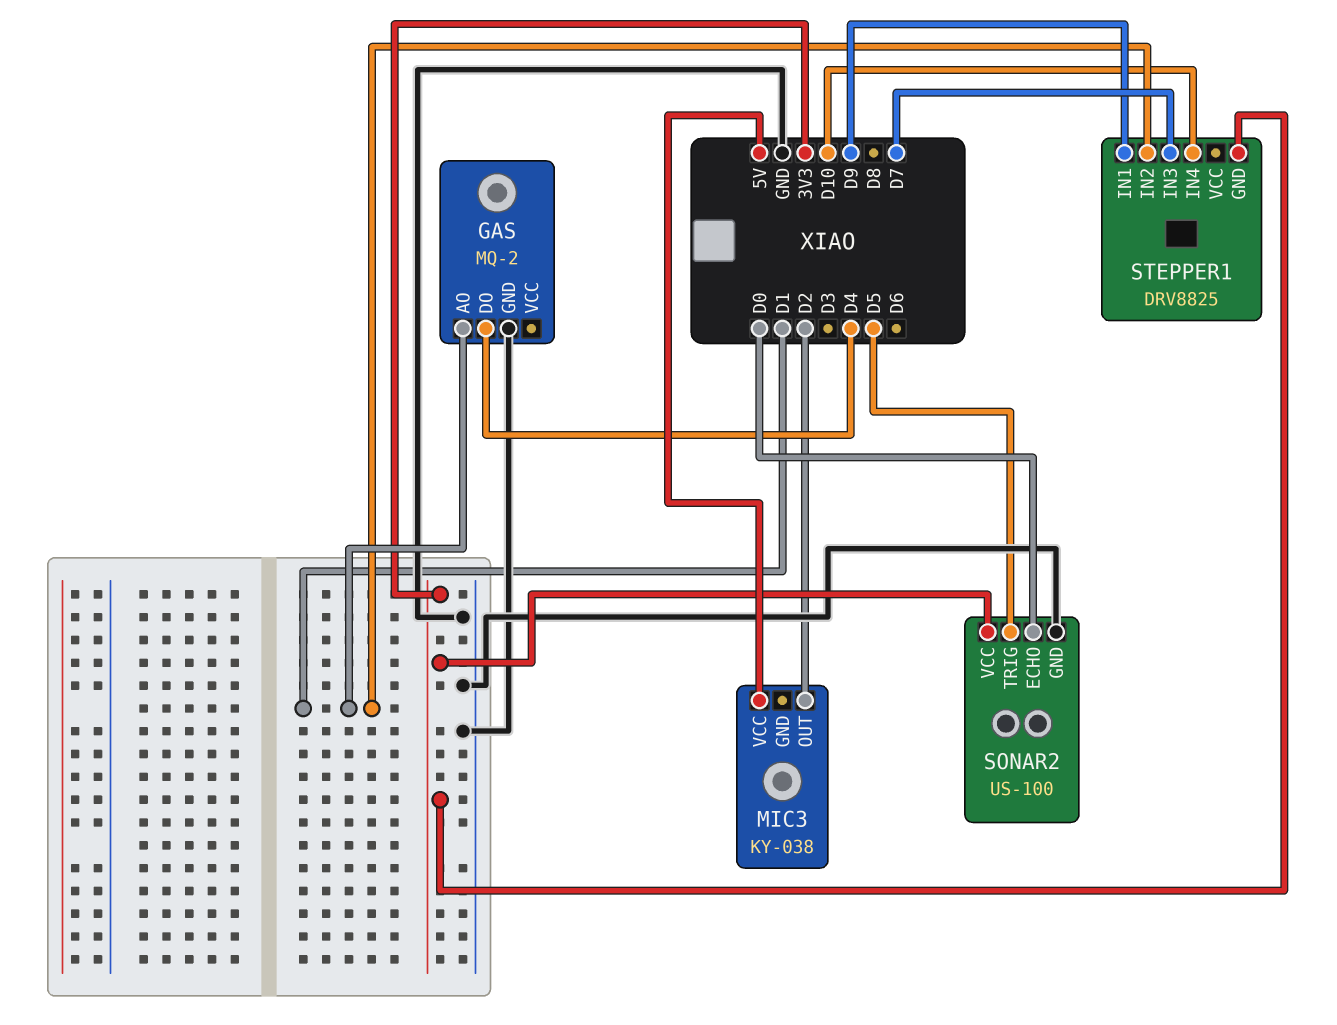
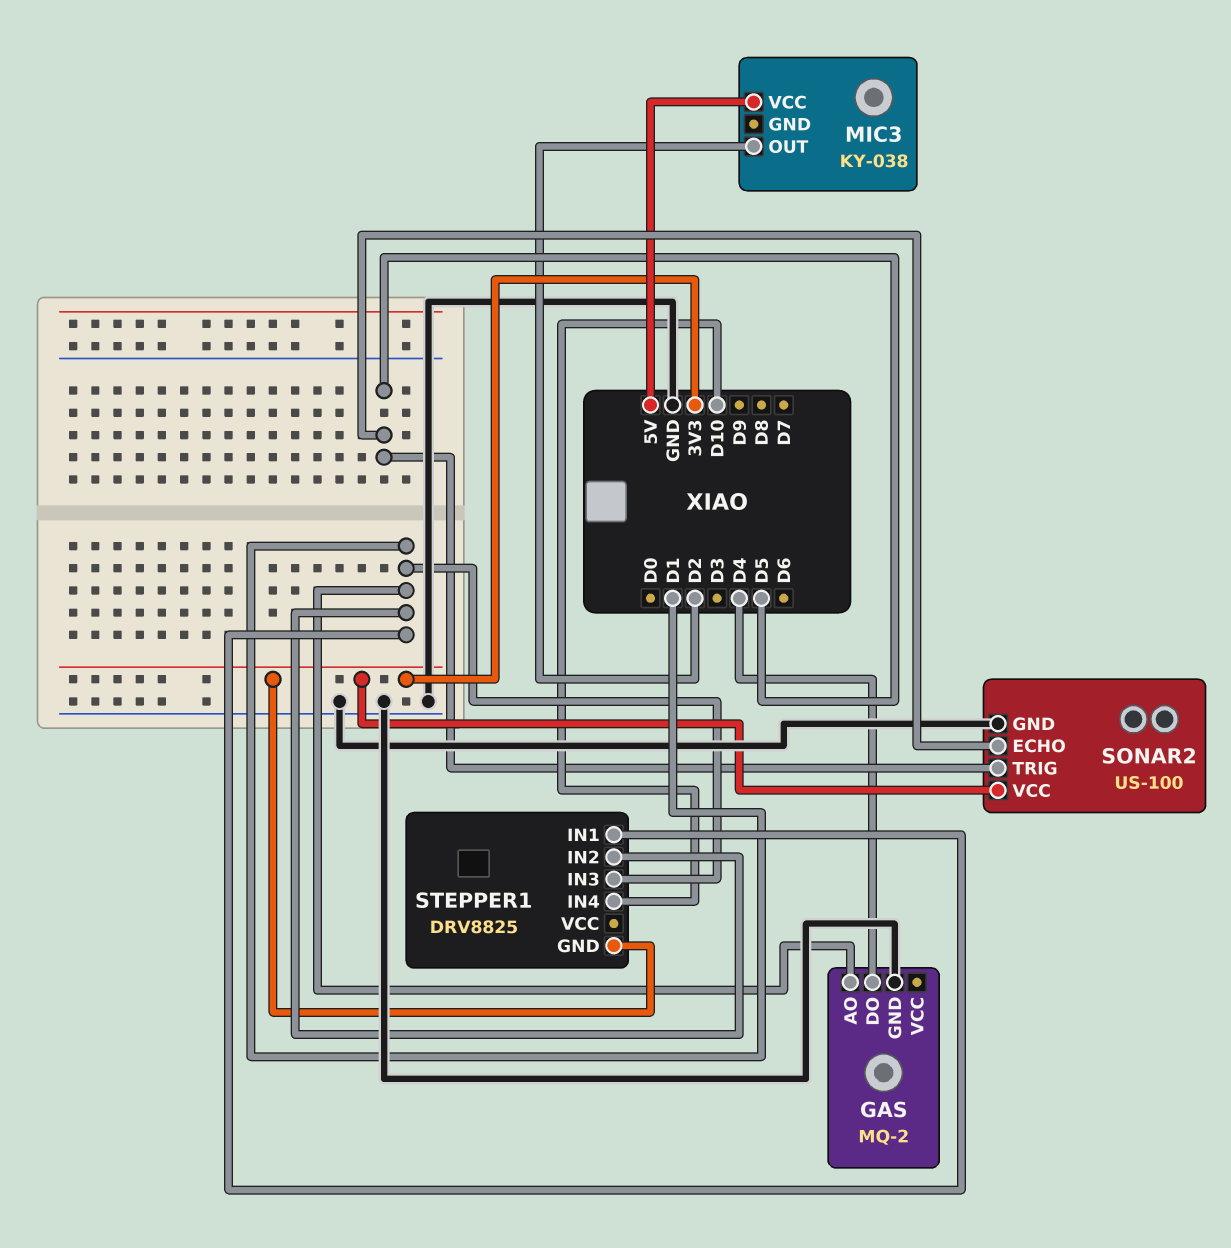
SONAR2 pin ECHO: D0 -> D5
STEPPER1 pin IN1: D9 -> D1
STEPPER1 pin IN3: D7 -> D1

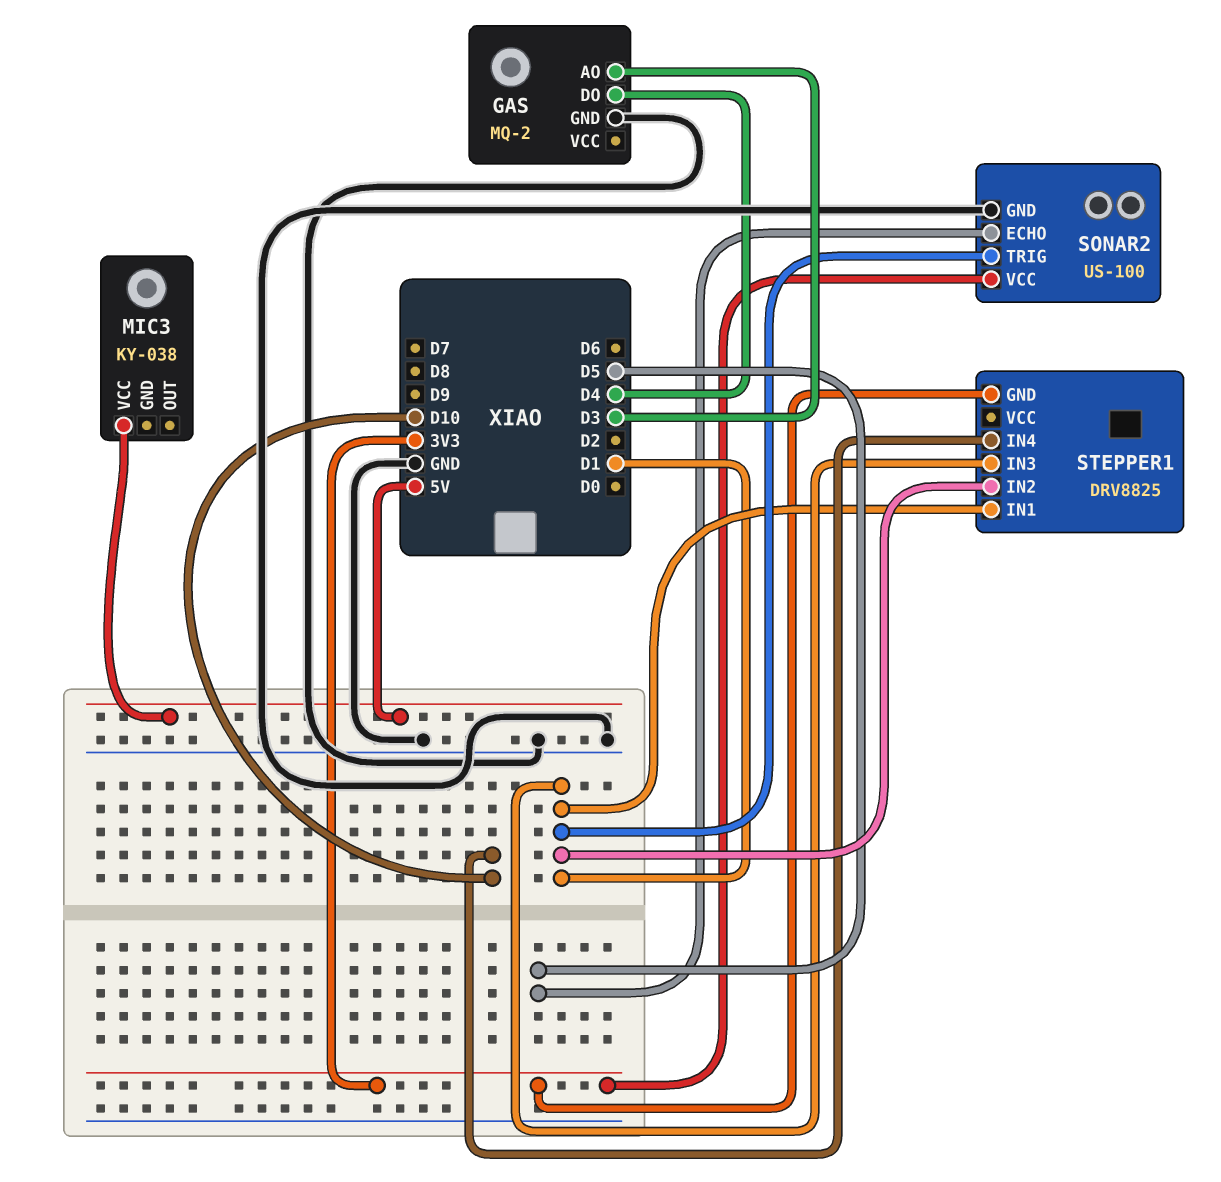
GAS pin AO: D1 -> D3
MIC3 pin OUT: D2 -> none
SONAR2 pin TRIG: D5 -> D1

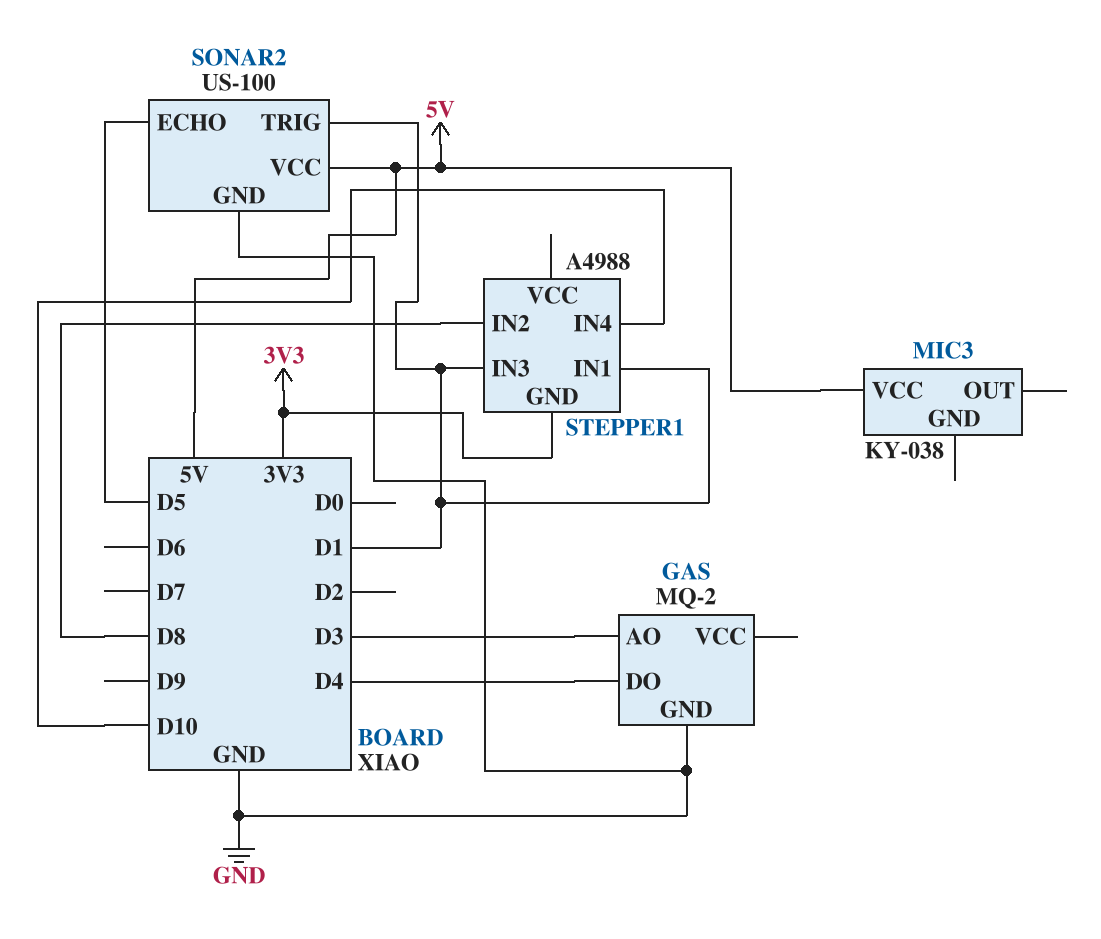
SONAR2 pin VCC: 3V3 -> 5V
STEPPER1: DRV8825 -> A4988
STEPPER1 pin IN2: D1 -> D8

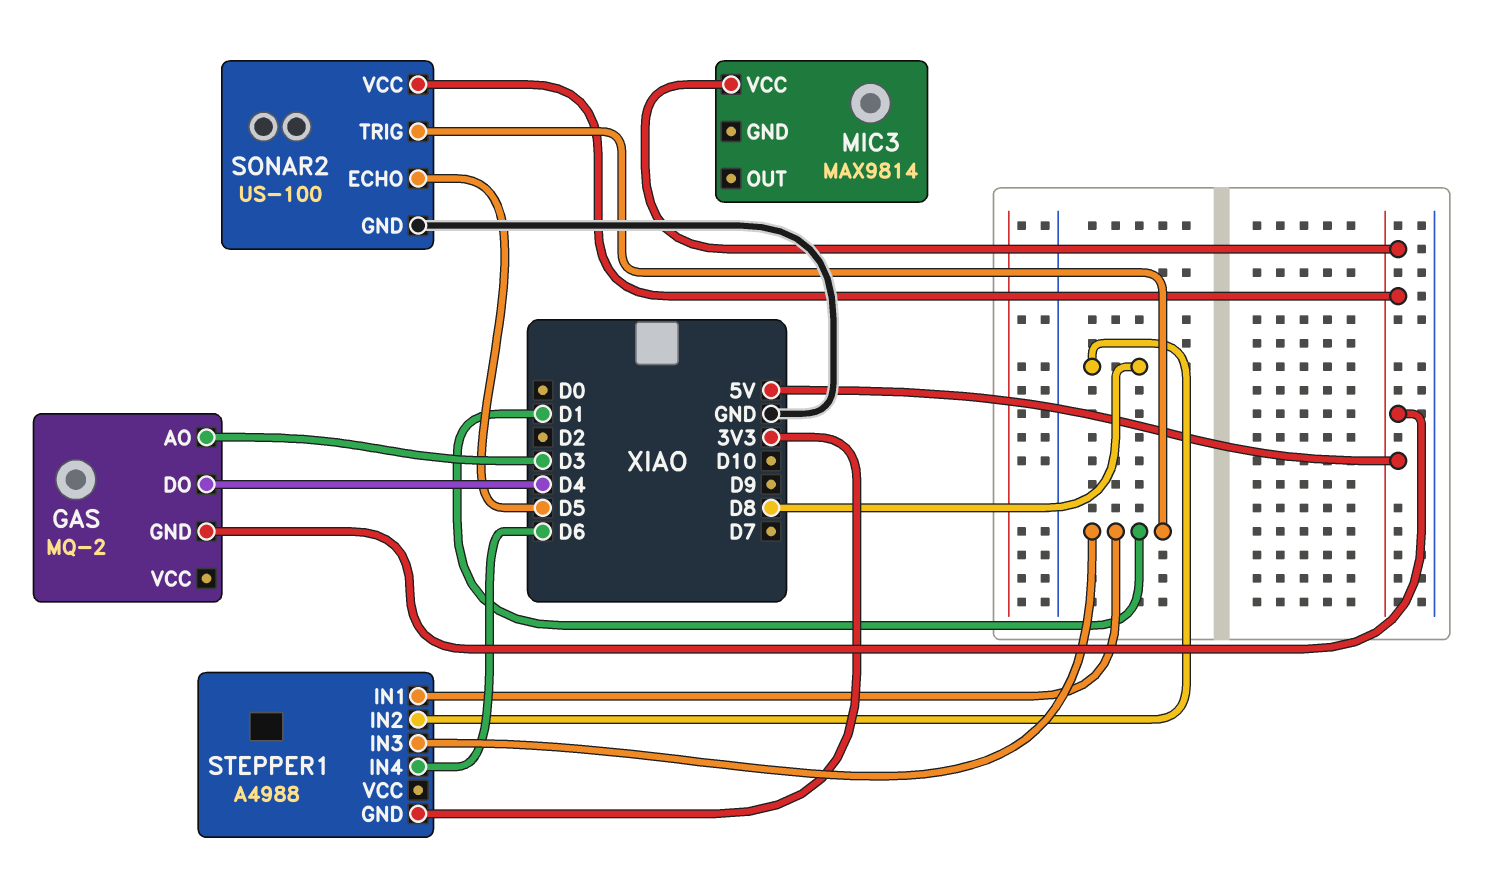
GAS pin GND: GND -> 5V
MIC3: KY-038 -> MAX9814
STEPPER1 pin IN4: D10 -> D6

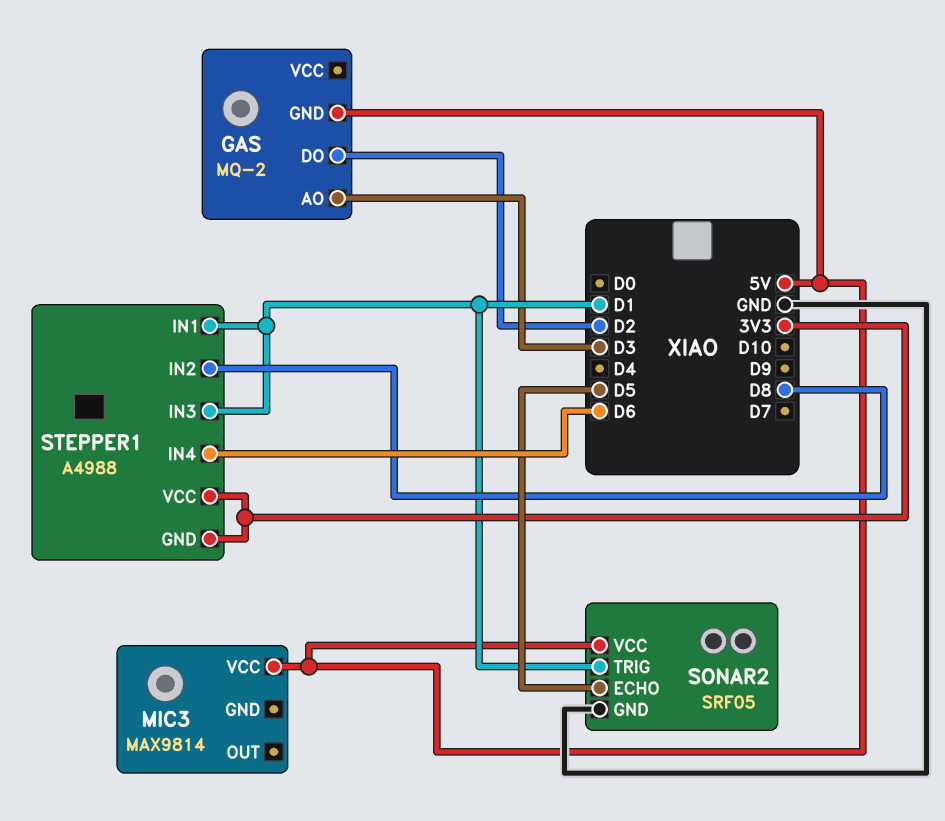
GAS pin DO: D4 -> D2
SONAR2: US-100 -> SRF05
STEPPER1 pin VCC: none -> 3V3

